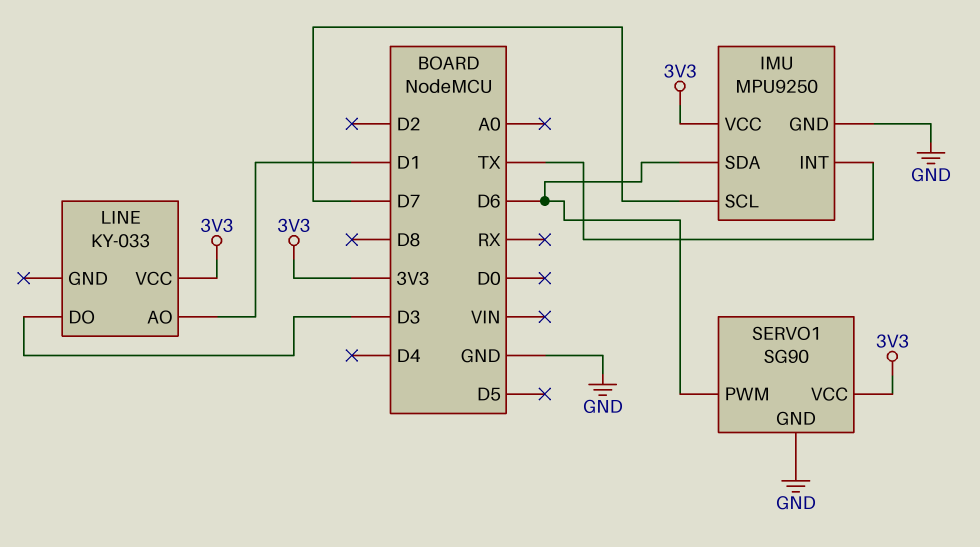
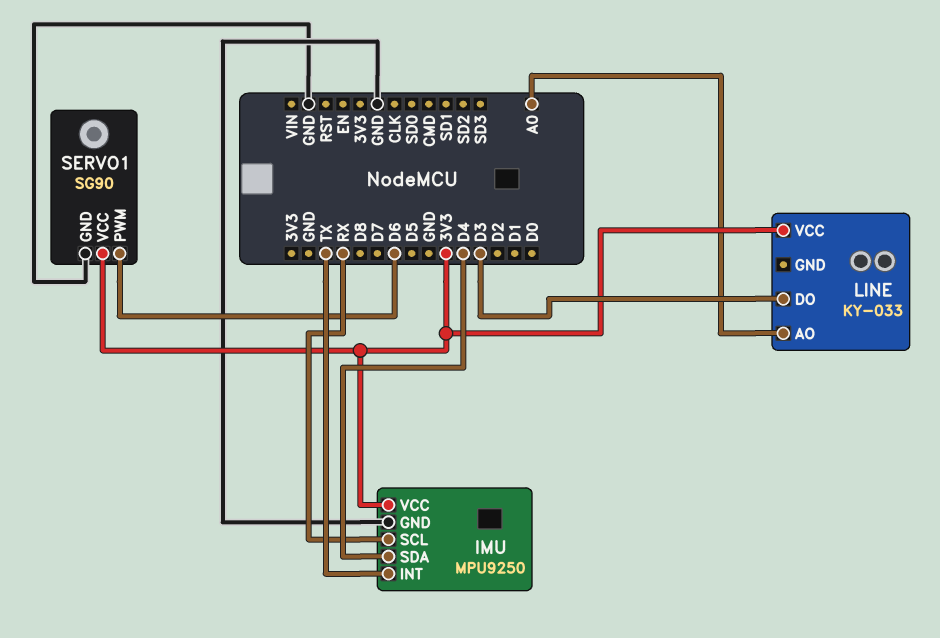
IMU pin SCL: D7 -> RX
IMU pin SDA: D6 -> D4
LINE pin AO: D1 -> A0

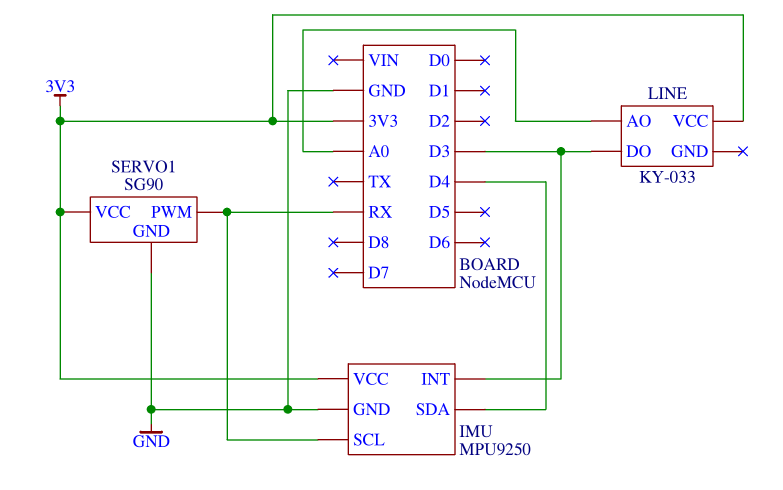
IMU pin INT: TX -> D3
SERVO1 pin PWM: D6 -> RX

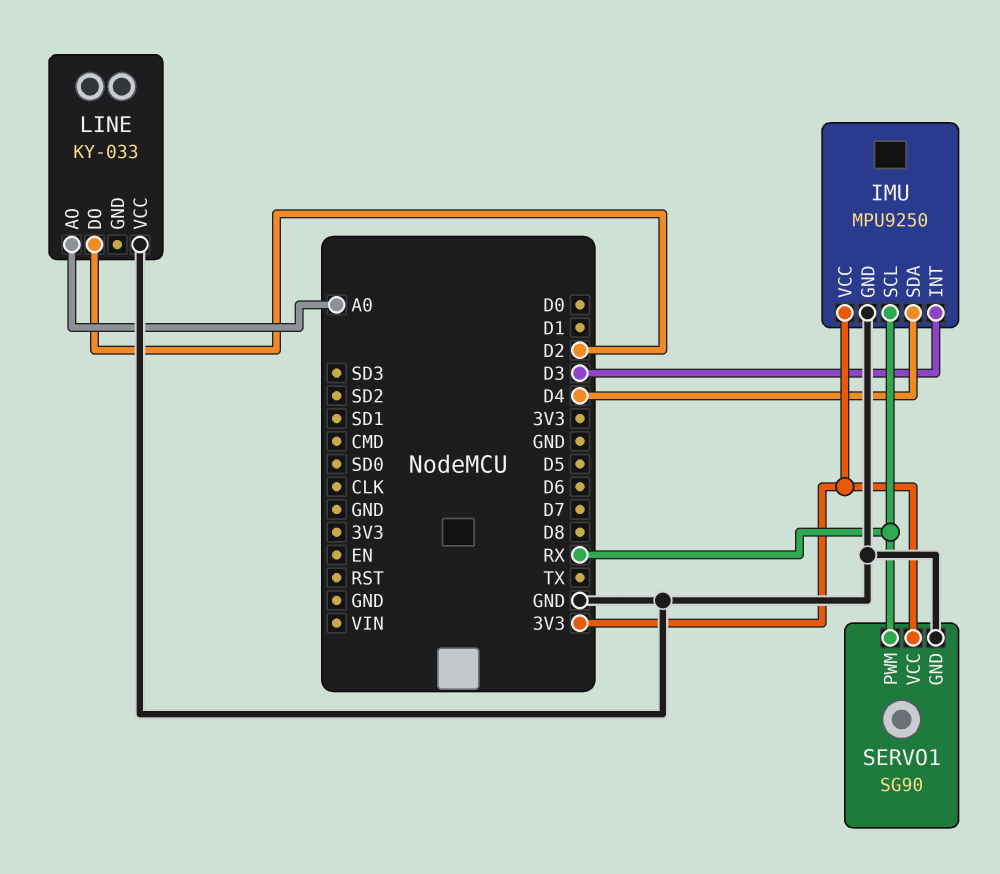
LINE pin DO: D3 -> D2
LINE pin VCC: 3V3 -> GND

